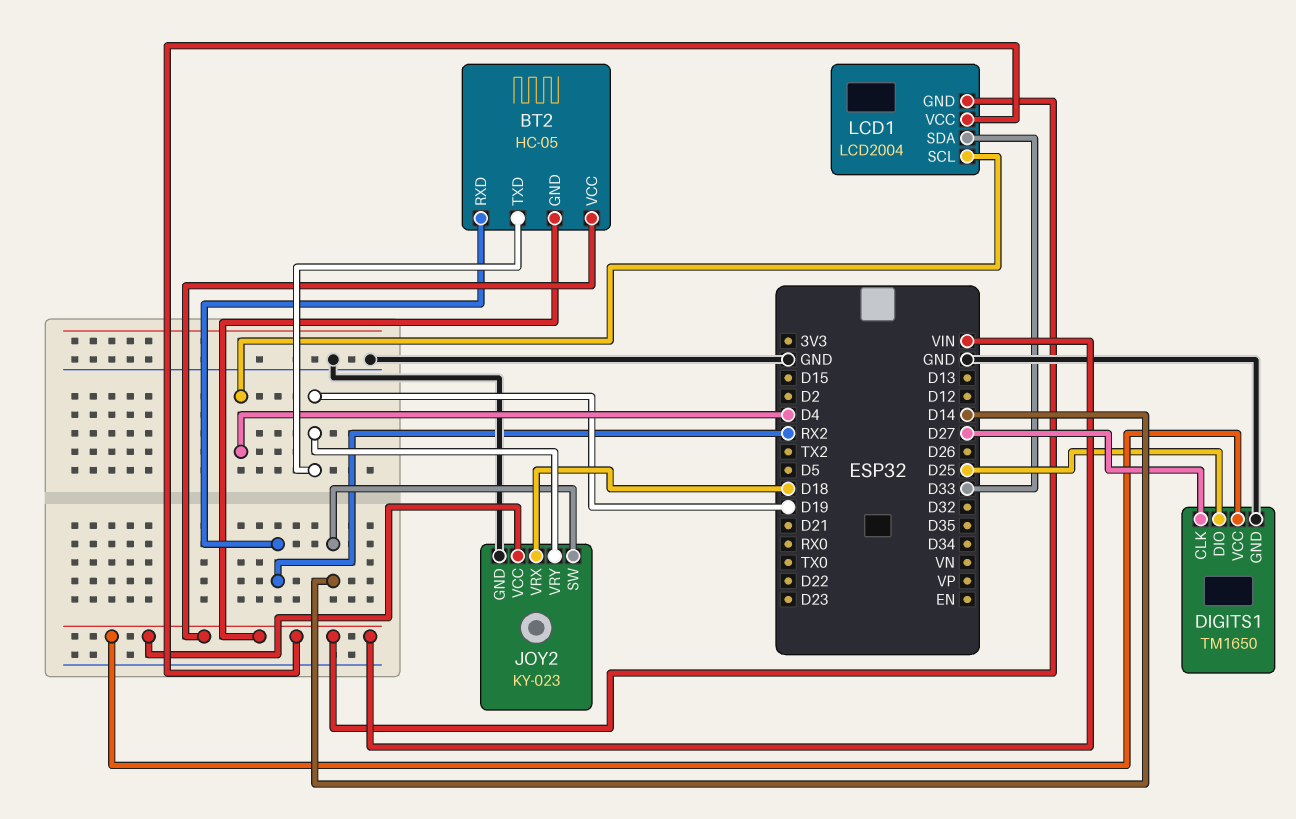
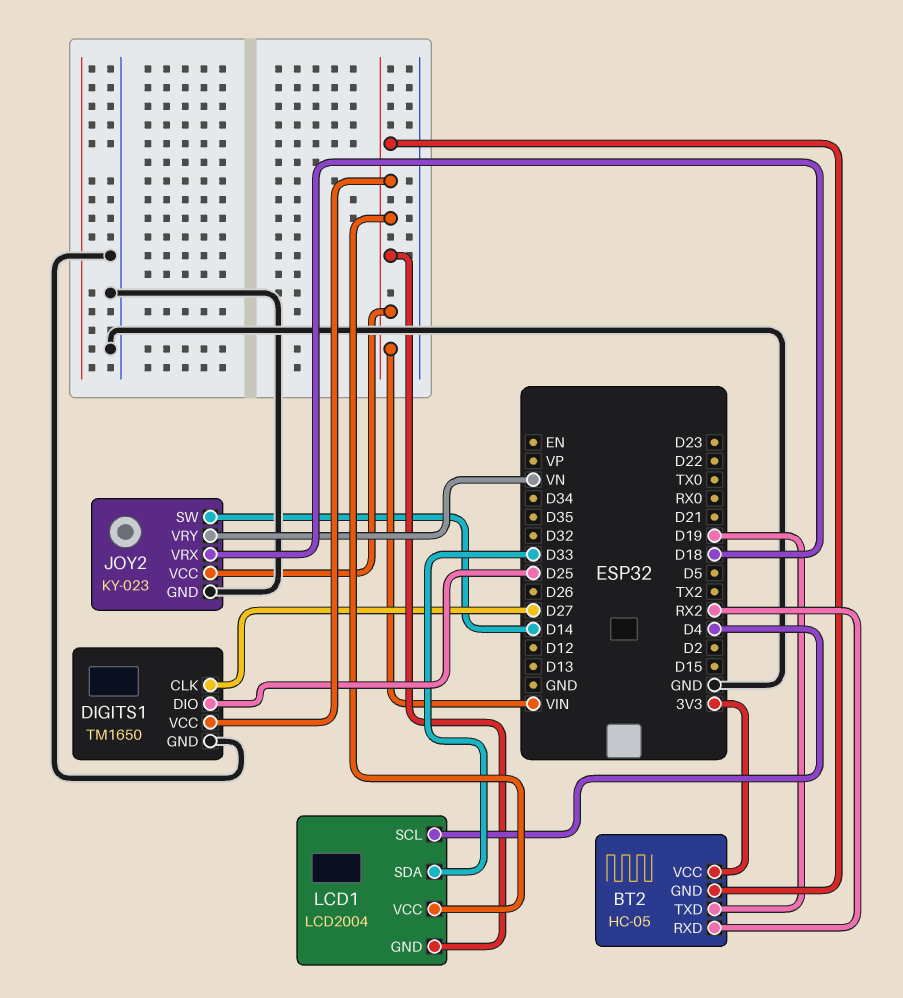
BT2 pin VCC: VIN -> 3V3
JOY2 pin VRY: D19 -> VN

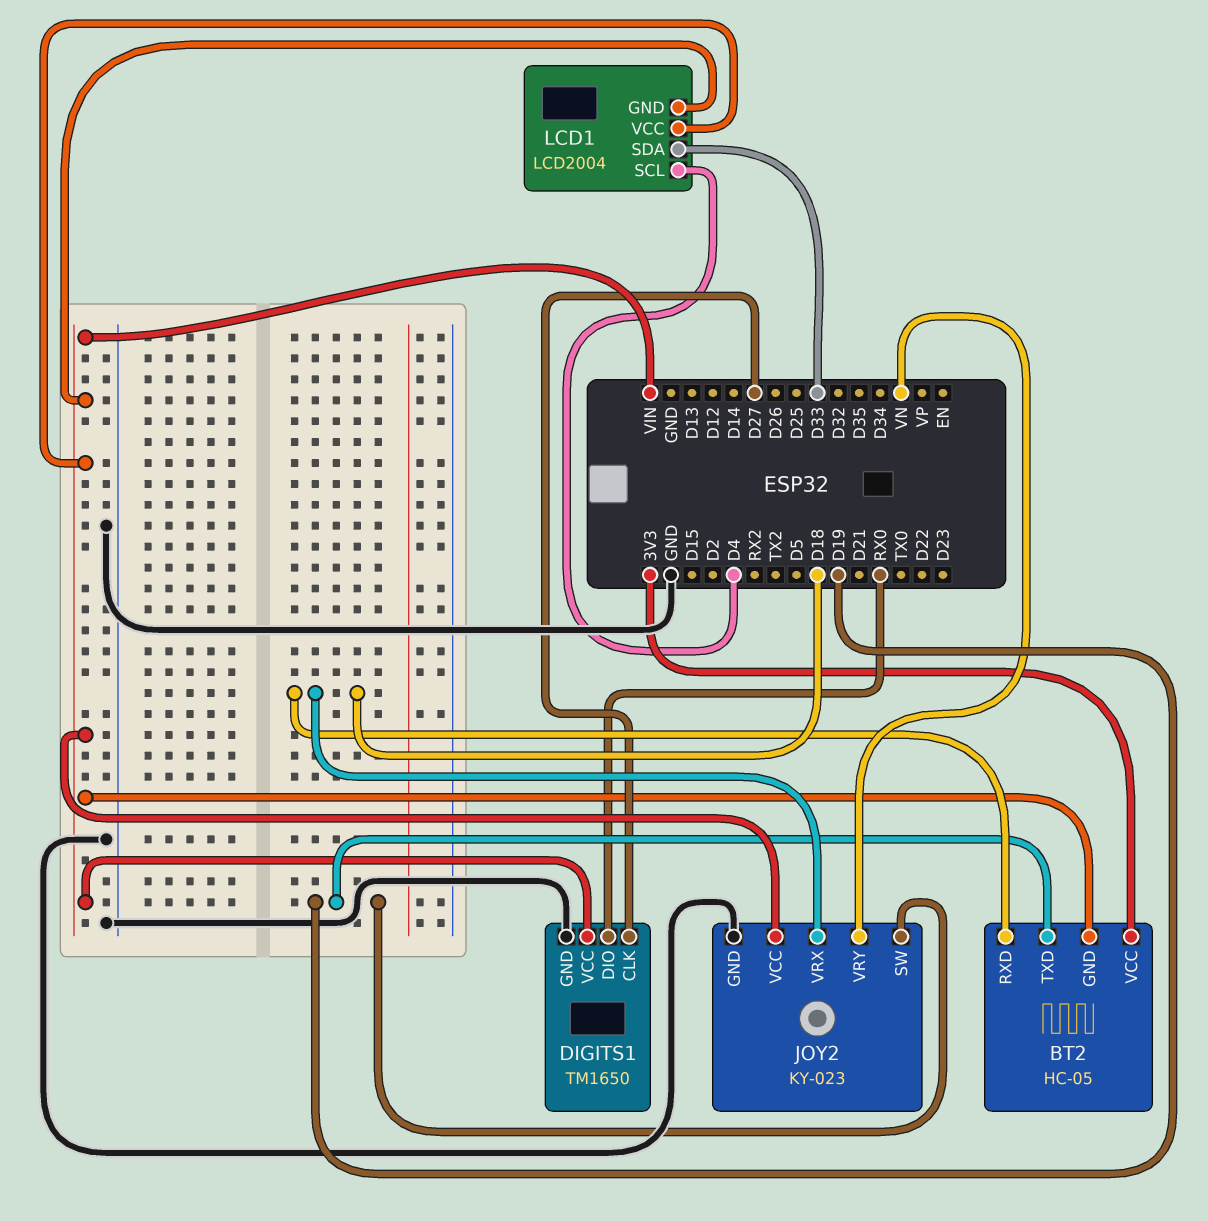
BT2 pin RXD: RX2 -> D18
DIGITS1 pin DIO: D25 -> RX0
JOY2 pin SW: D14 -> D19

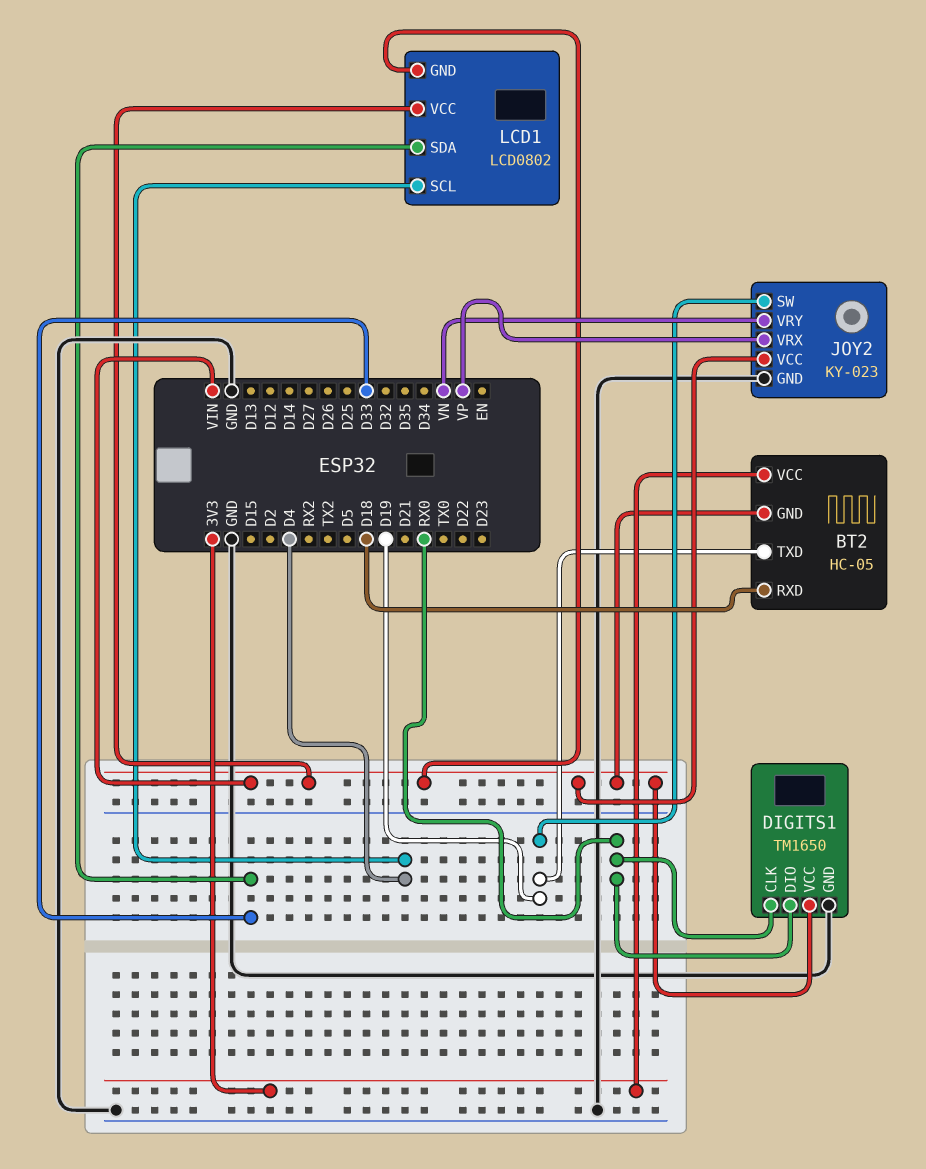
DIGITS1 pin CLK: D27 -> RX0
JOY2 pin VRX: D18 -> VP
LCD1: LCD2004 -> LCD0802

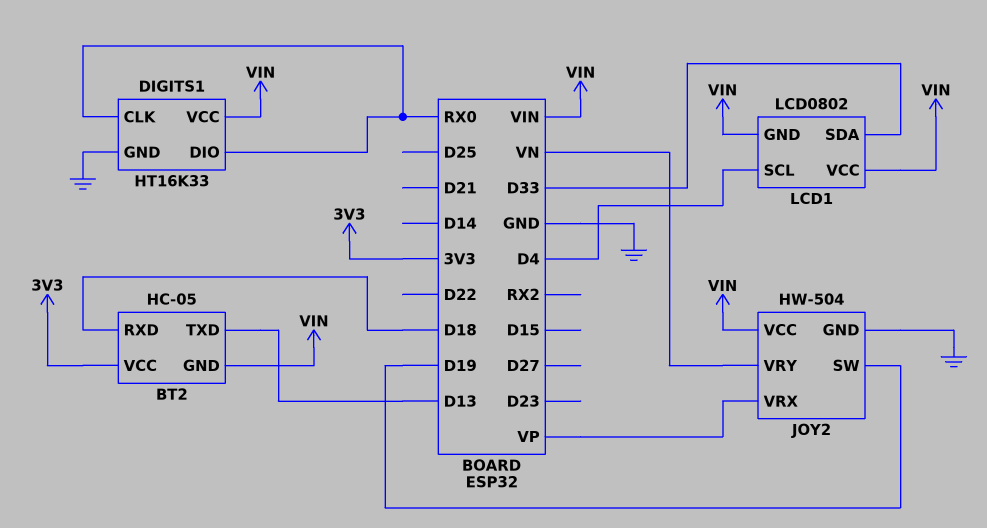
BT2 pin TXD: D19 -> D13
DIGITS1: TM1650 -> HT16K33
JOY2: KY-023 -> HW-504

